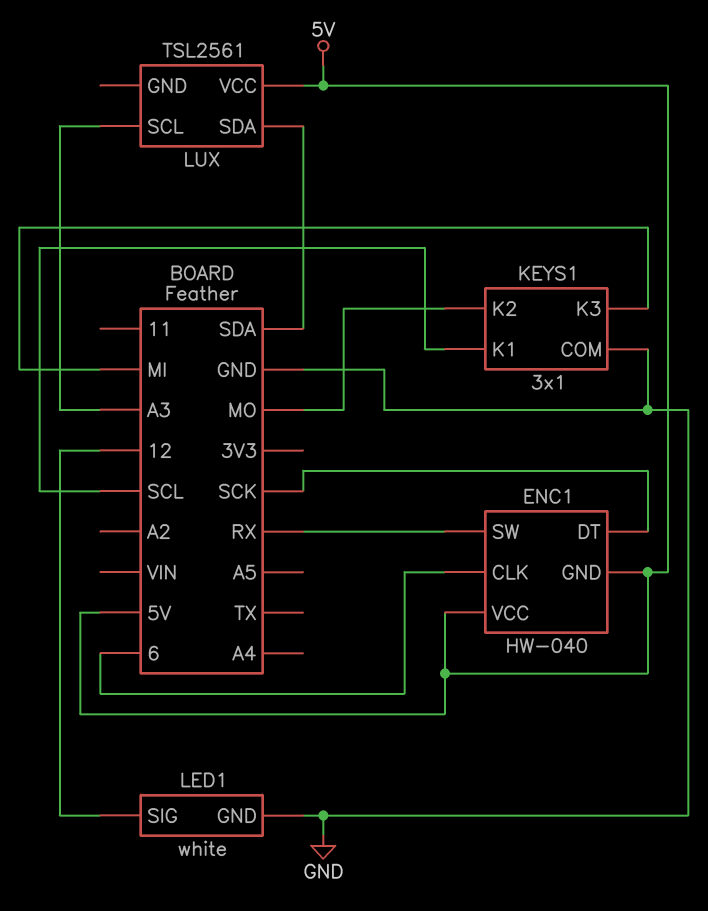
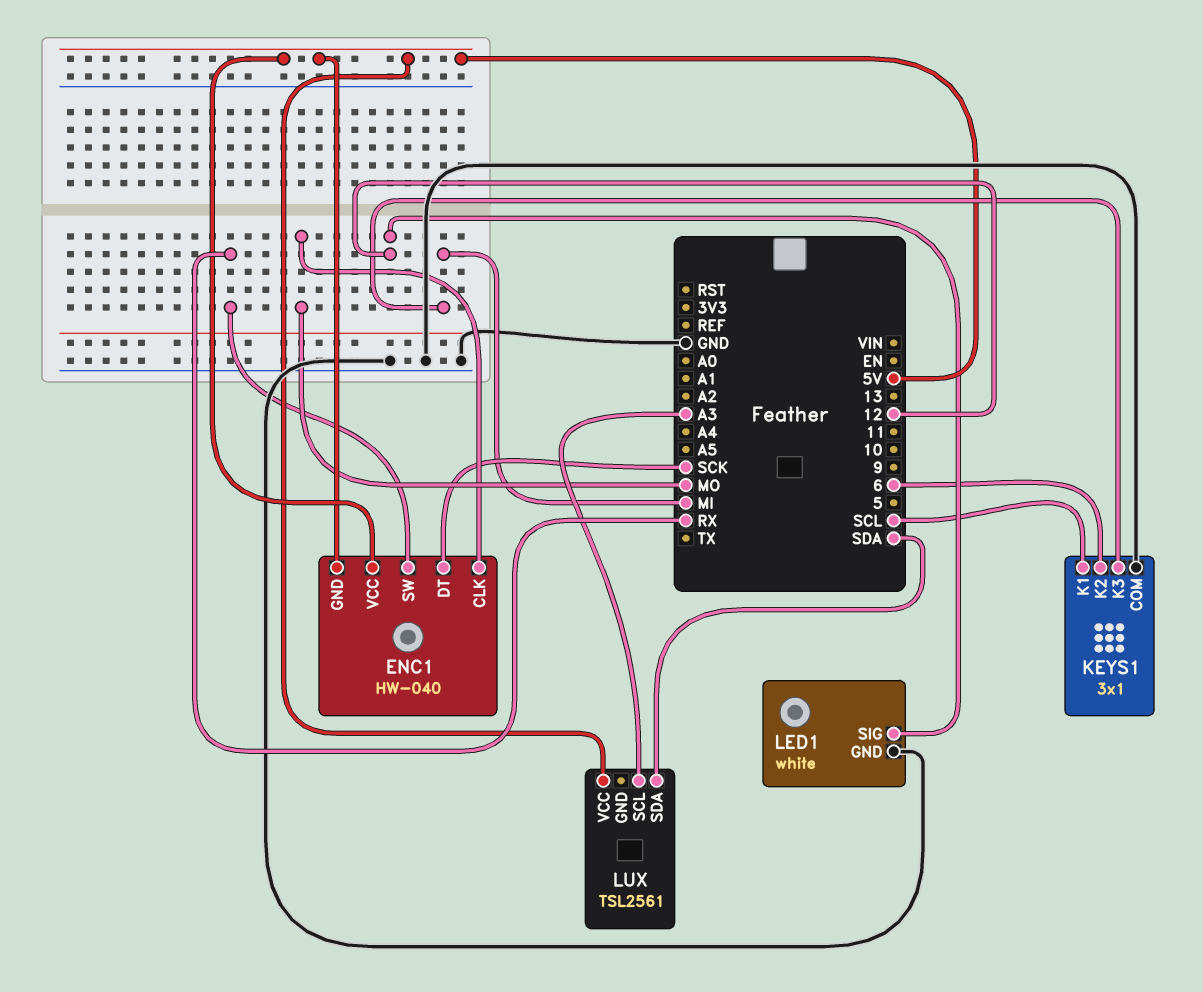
ENC1 pin CLK: 6 -> MO
KEYS1 pin K2: MO -> 6

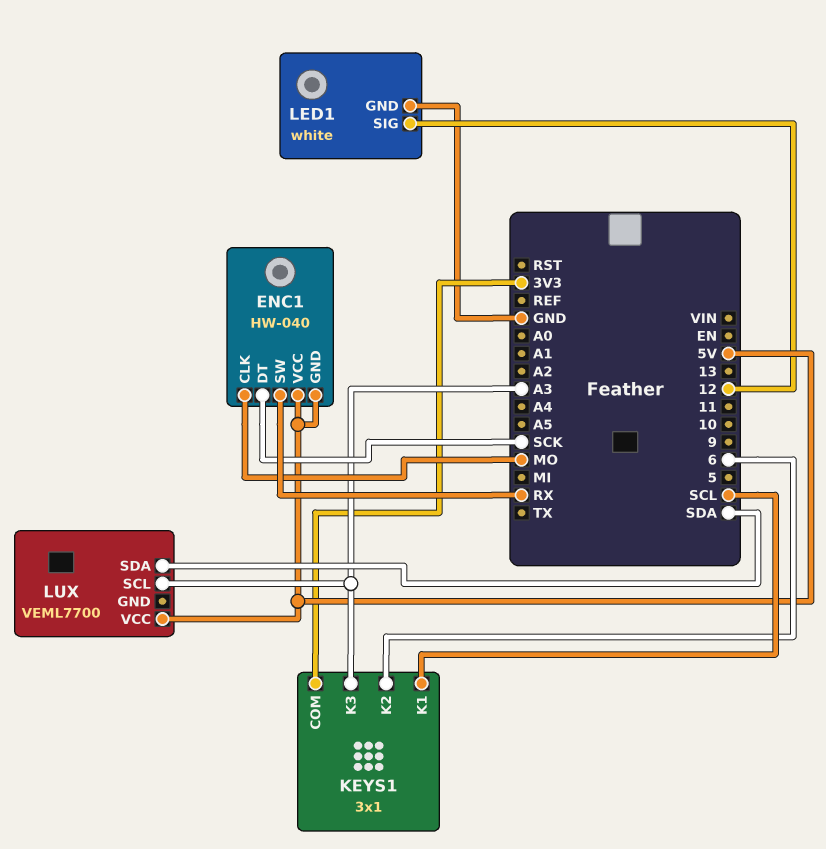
KEYS1 pin COM: GND -> 3V3
KEYS1 pin K3: MI -> A3
LUX: TSL2561 -> VEML7700

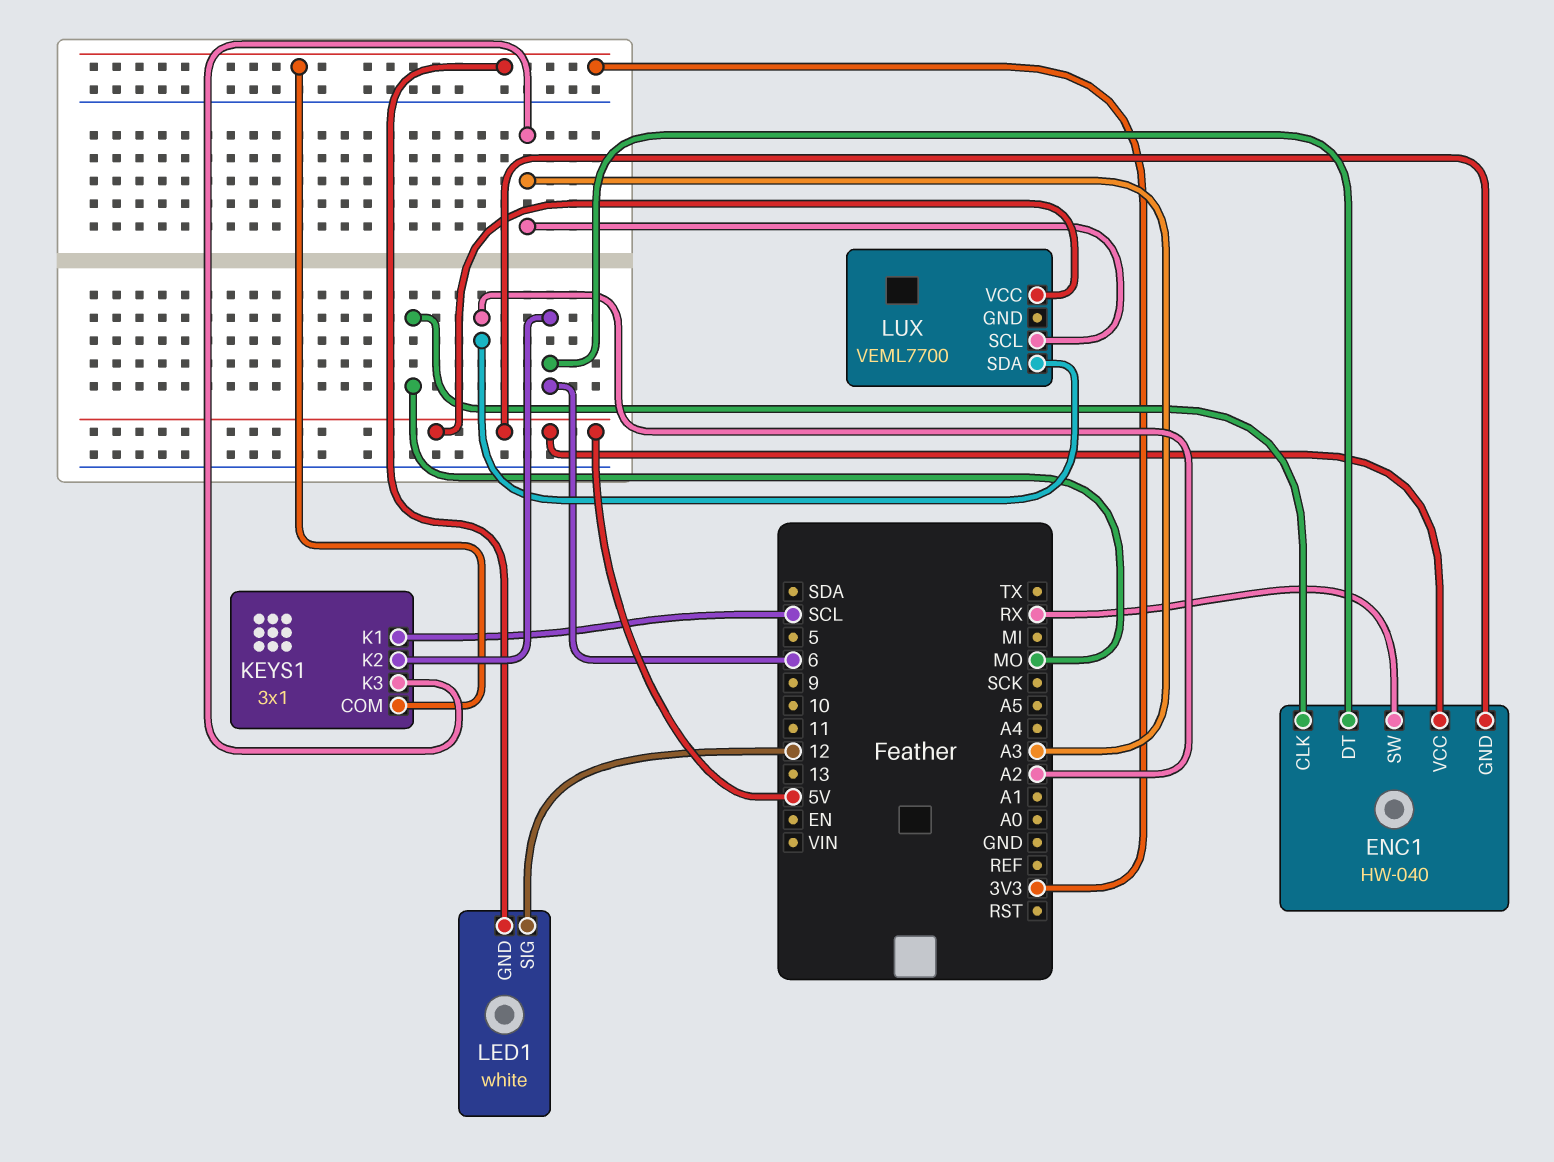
ENC1 pin DT: SCK -> 6
LED1 pin GND: GND -> 3V3
LUX pin SDA: SDA -> A2

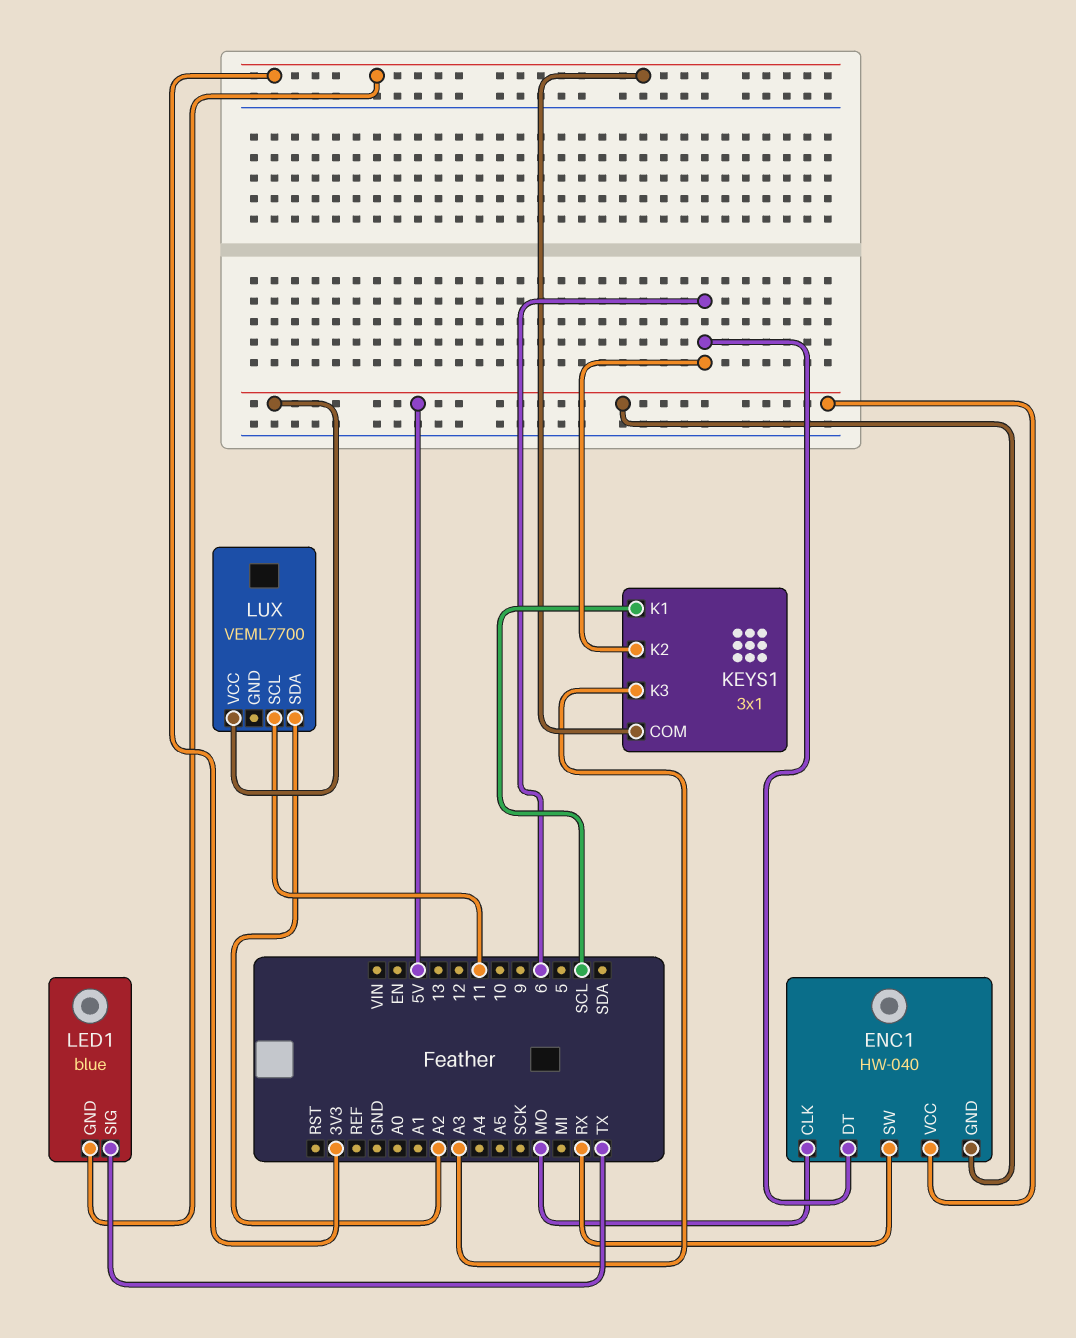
LED1: white -> blue
LED1 pin SIG: 12 -> TX
LUX pin SCL: A3 -> 11

